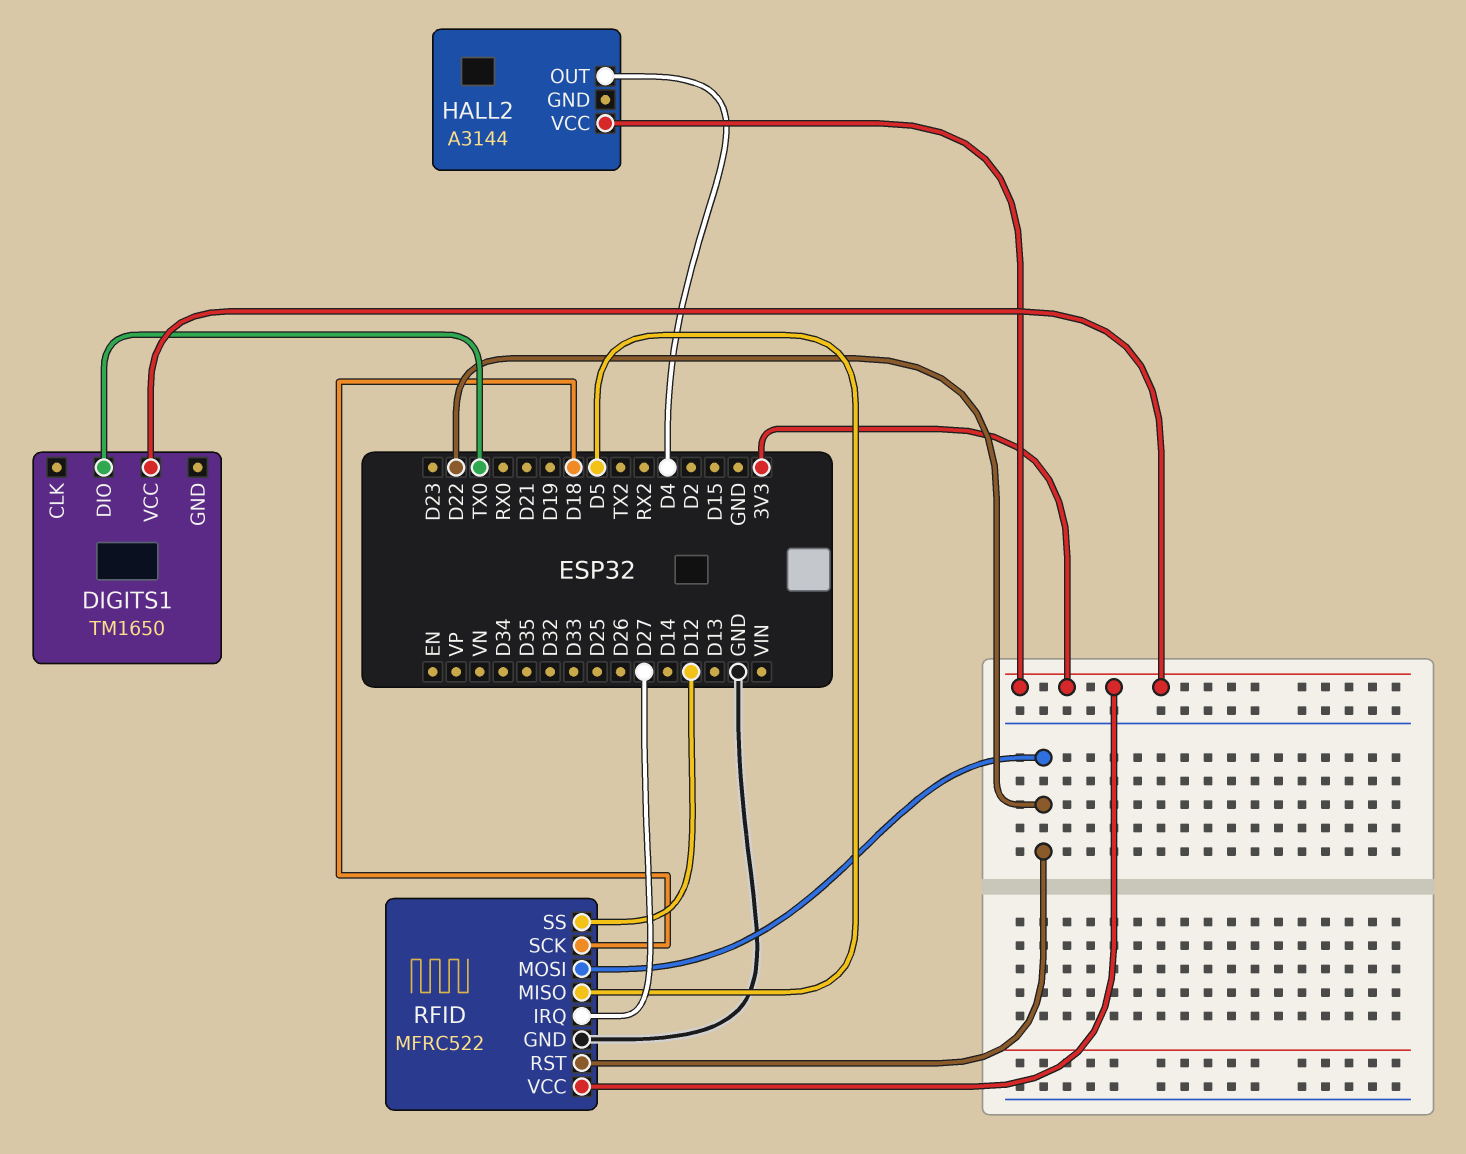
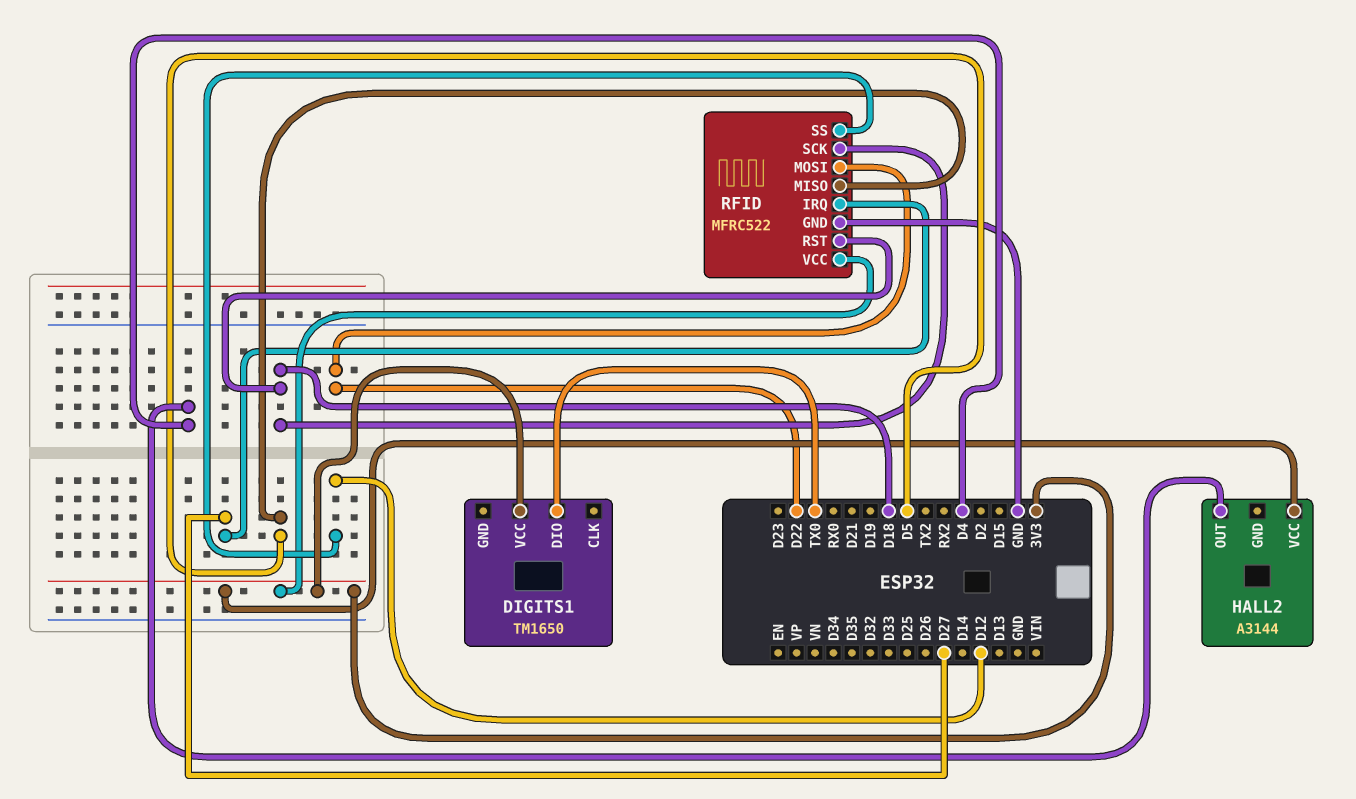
RFID pin RST: D22 -> D18

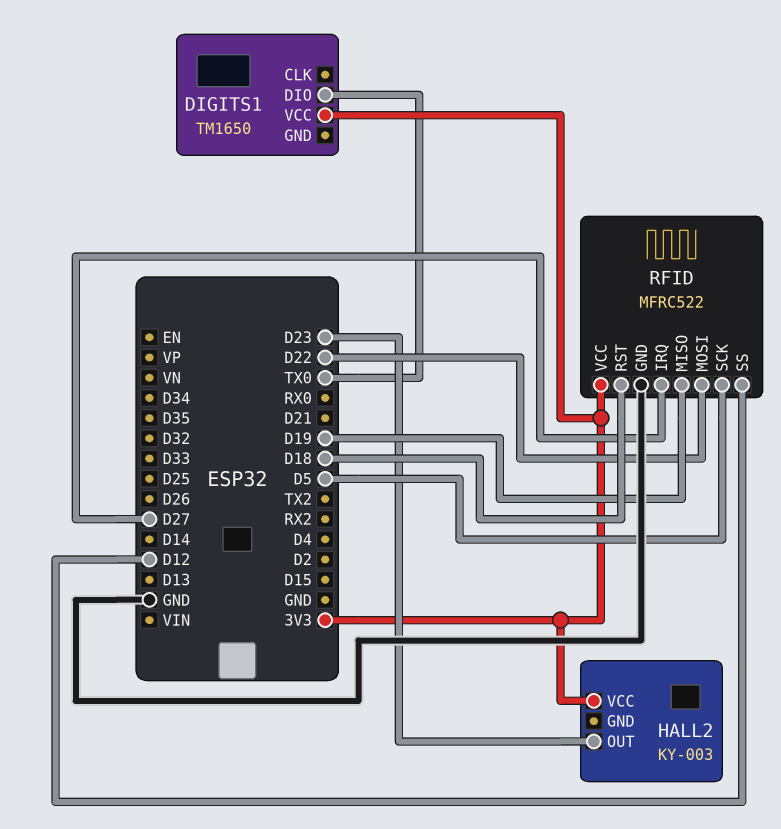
HALL2: A3144 -> KY-003
HALL2 pin OUT: D4 -> D23
RFID pin MISO: D5 -> D19
RFID pin SCK: D18 -> D5

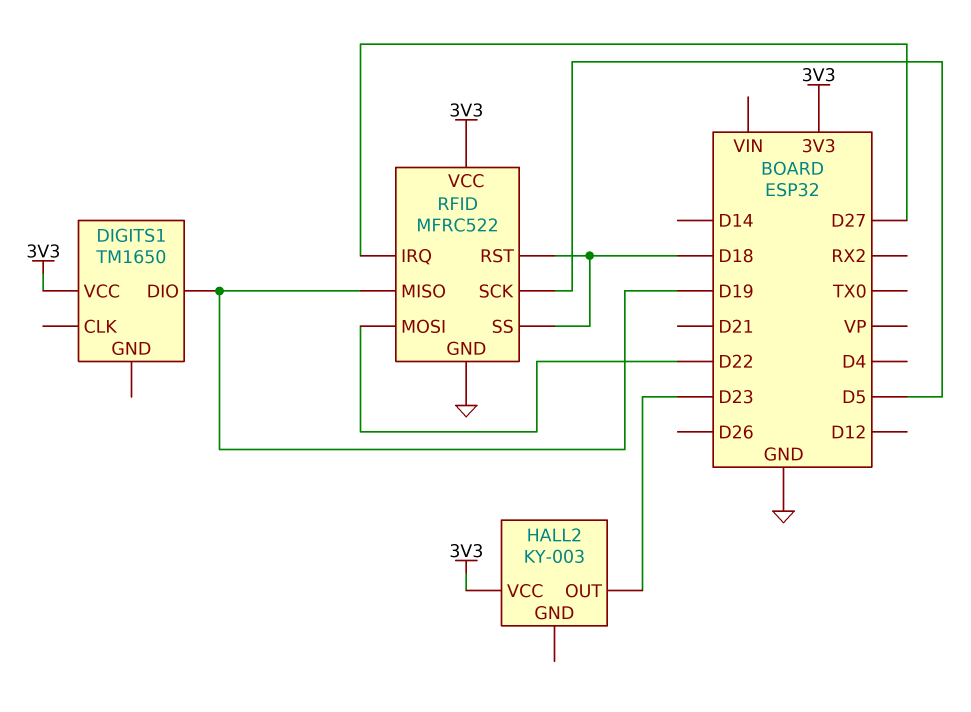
DIGITS1 pin DIO: TX0 -> D19
RFID pin SS: D12 -> D18

